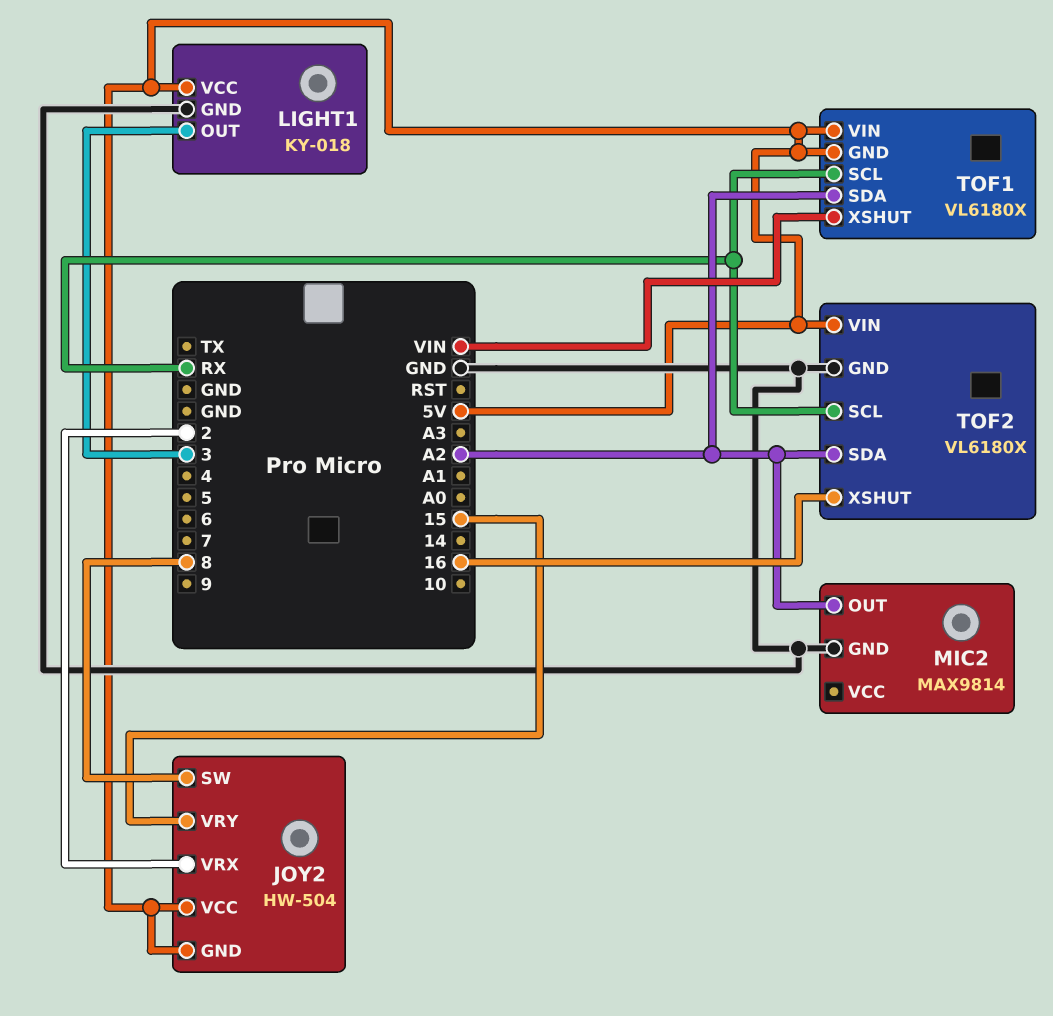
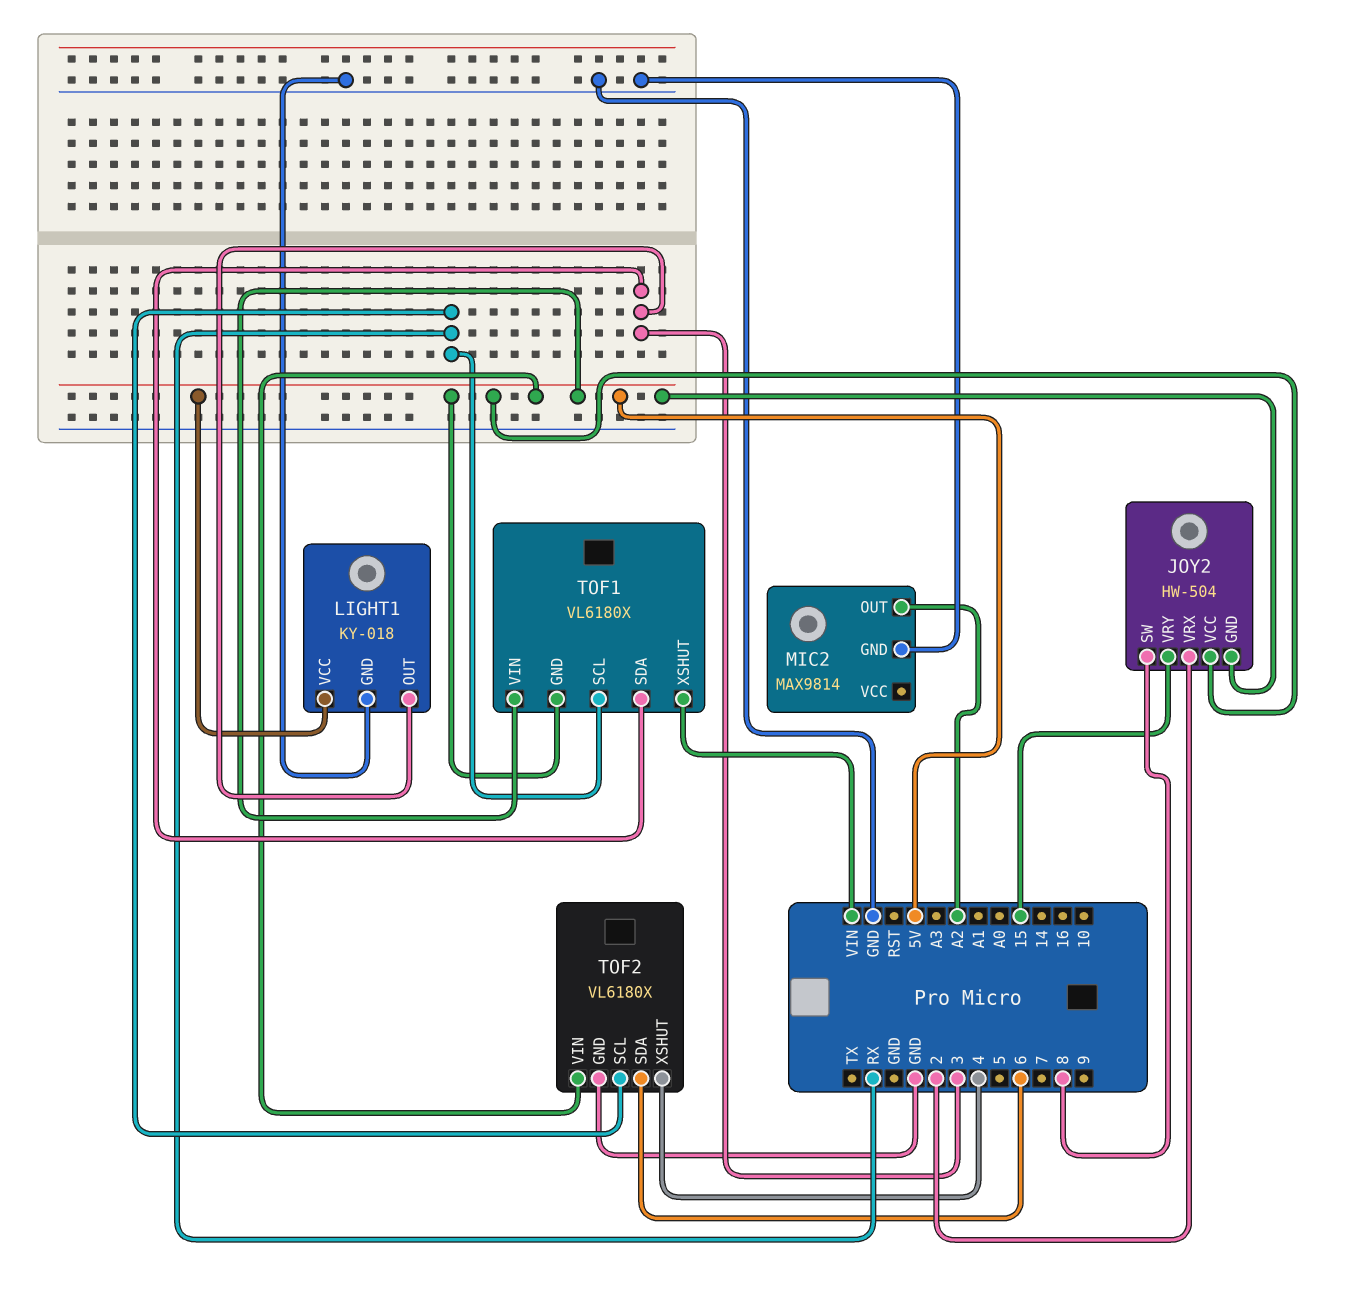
TOF1 pin SDA: A2 -> 3
TOF2 pin SDA: A2 -> 6
TOF2 pin XSHUT: 16 -> 4

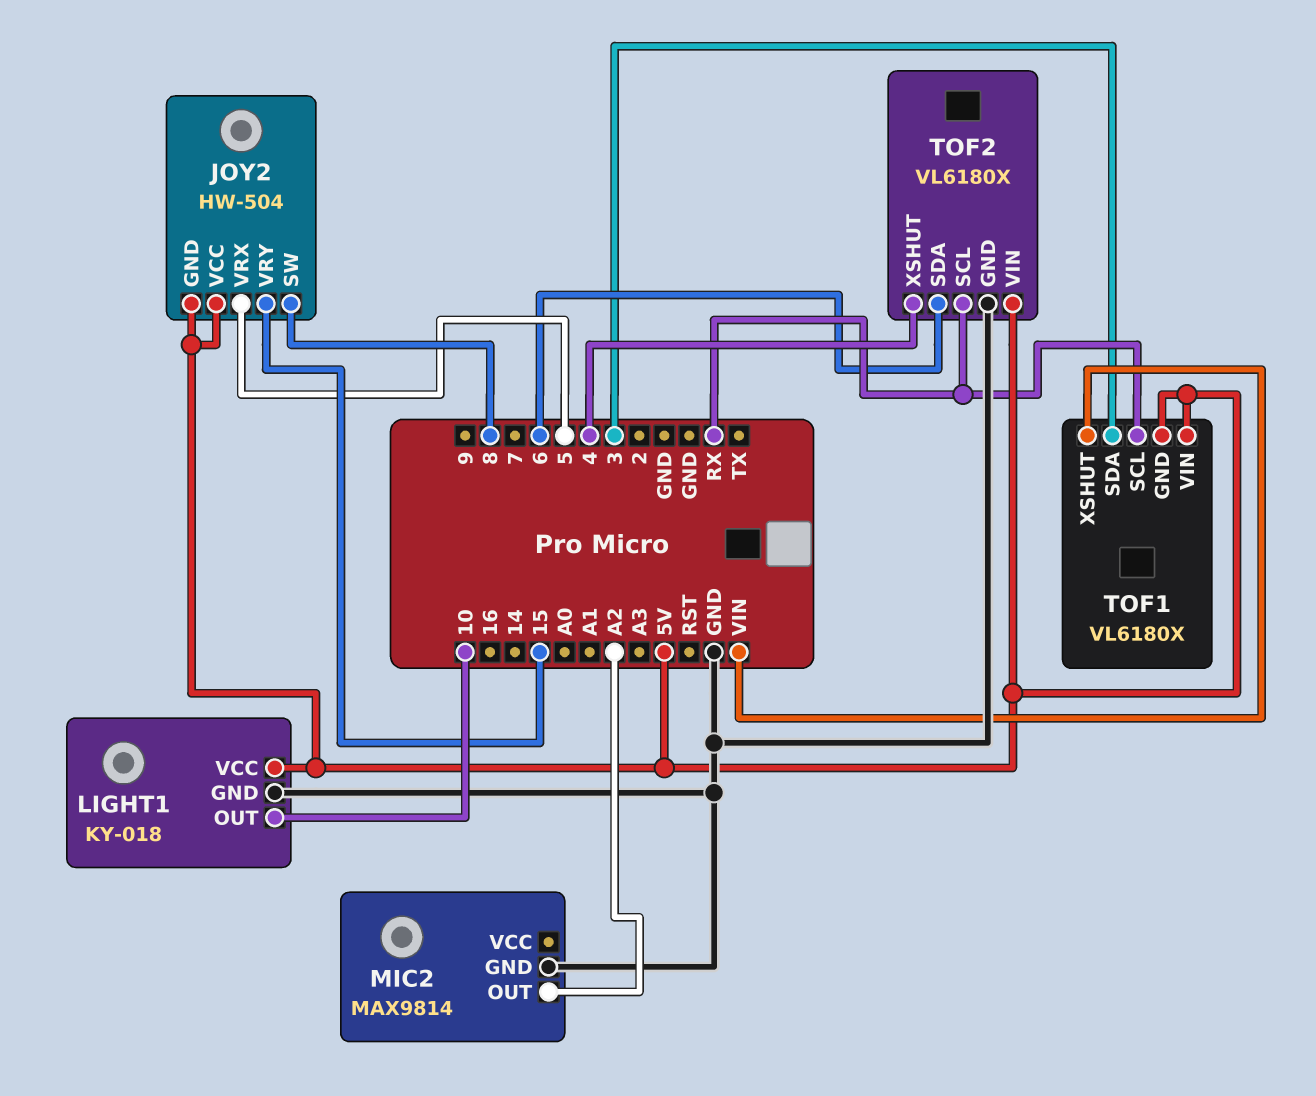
JOY2 pin VRX: 2 -> 5
LIGHT1 pin OUT: 3 -> 10

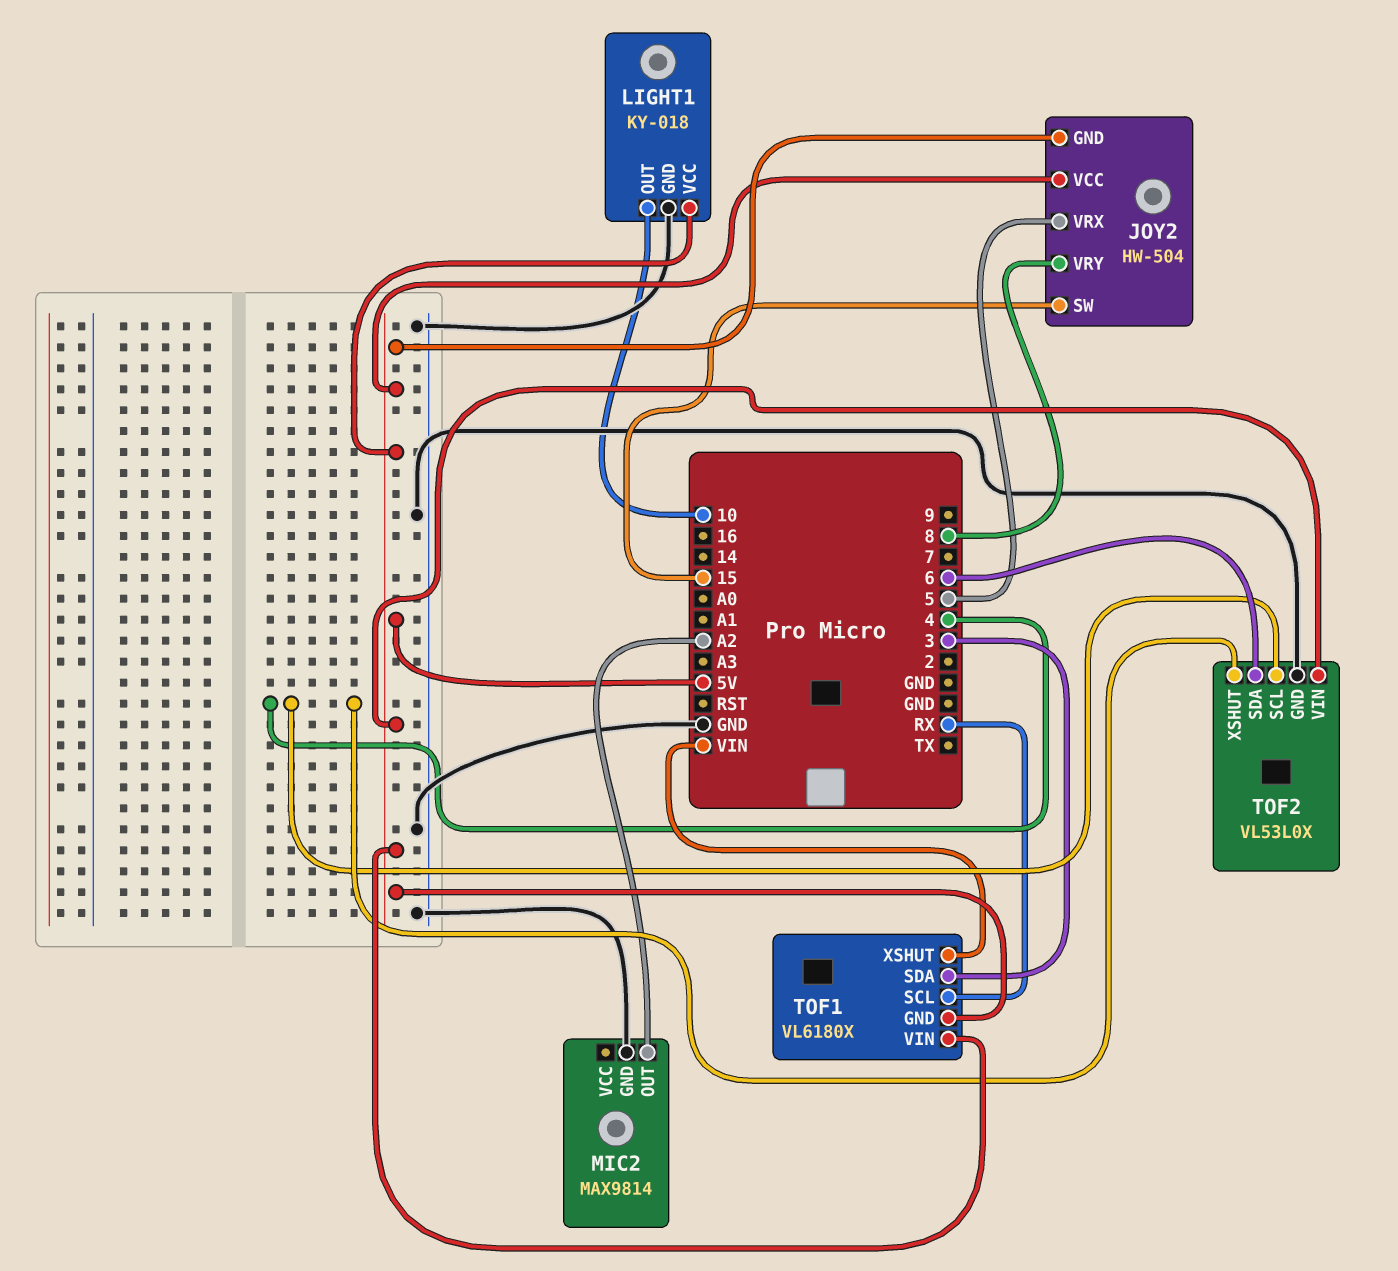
JOY2 pin SW: 8 -> 15
JOY2 pin VRY: 15 -> 8
TOF2: VL6180X -> VL53L0X
TOF2 pin SCL: RX -> 4

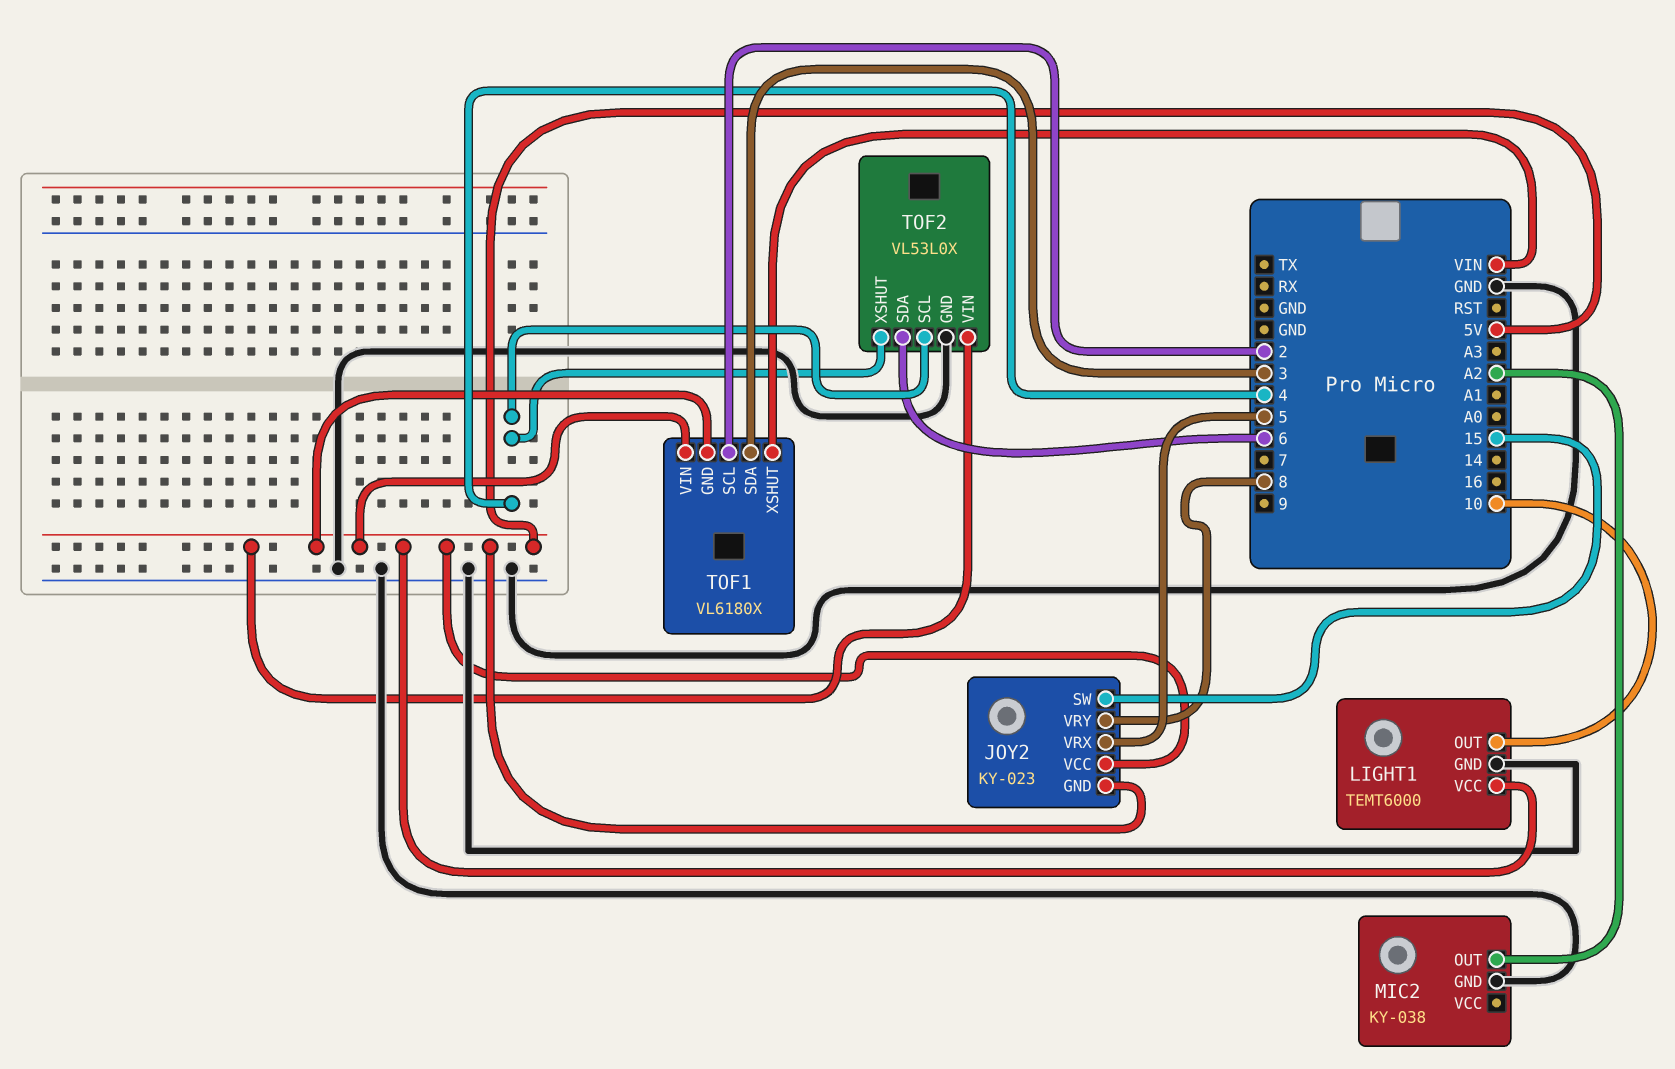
JOY2: HW-504 -> KY-023
LIGHT1: KY-018 -> TEMT6000
MIC2: MAX9814 -> KY-038
TOF1 pin SCL: RX -> 2

